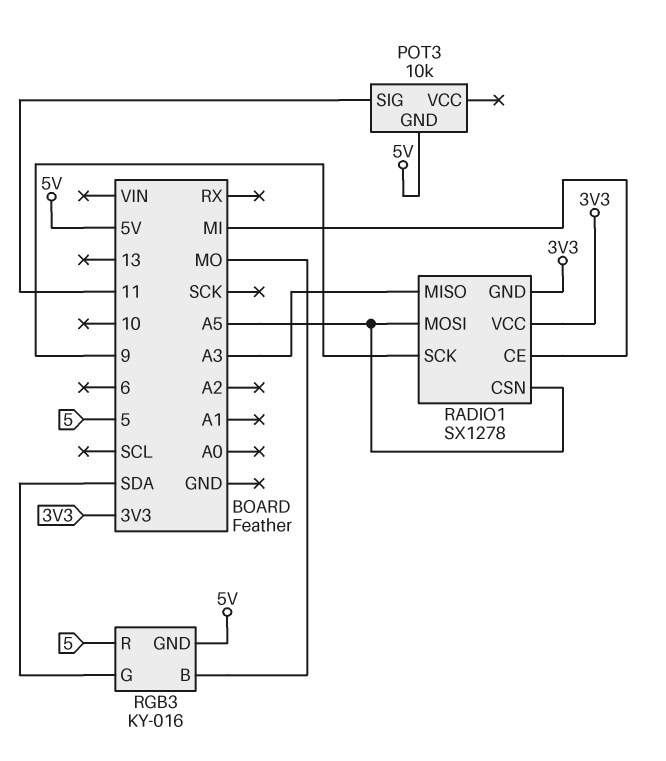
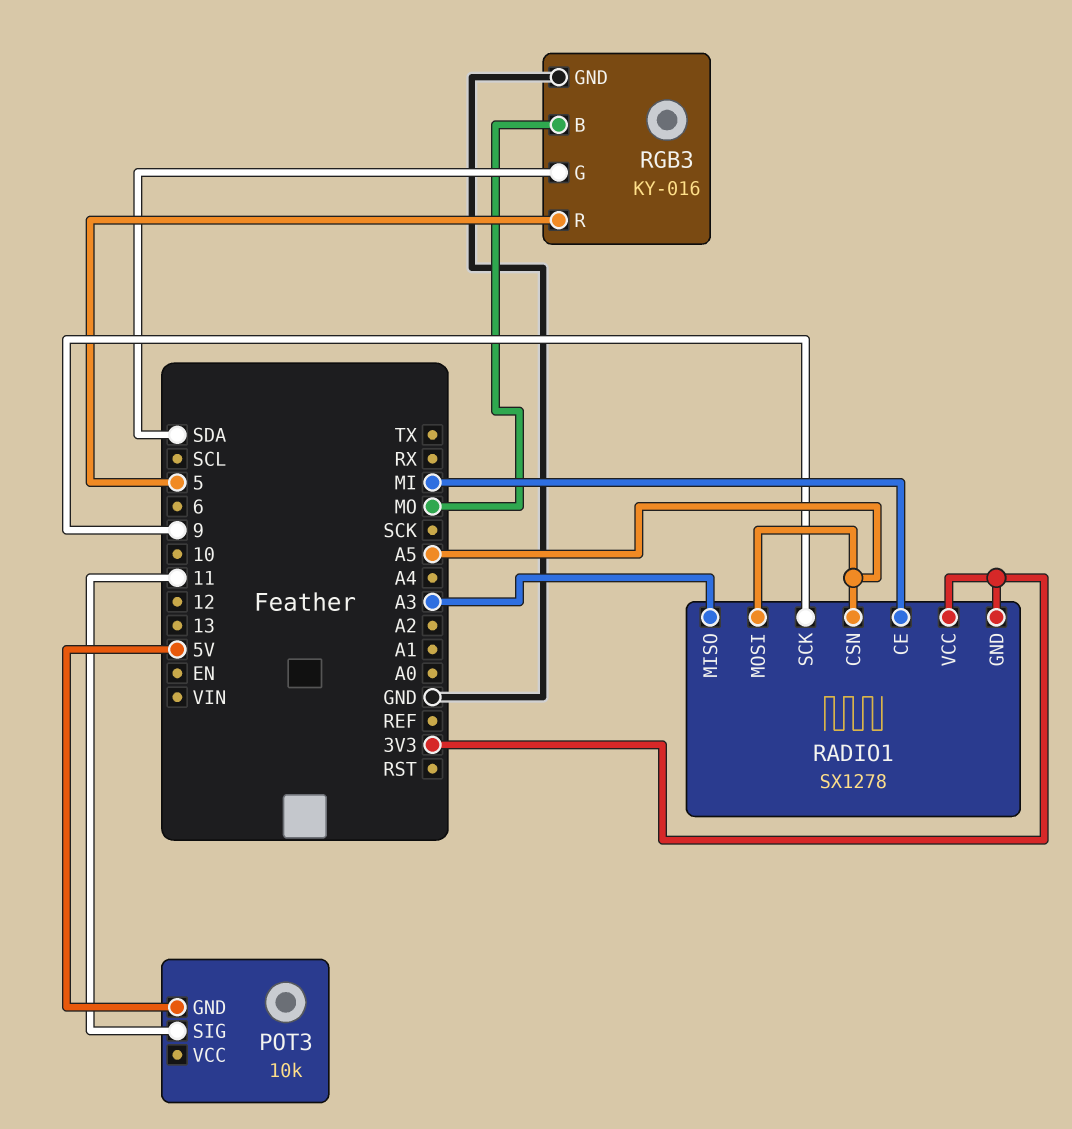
RGB3 pin GND: 5V -> GND

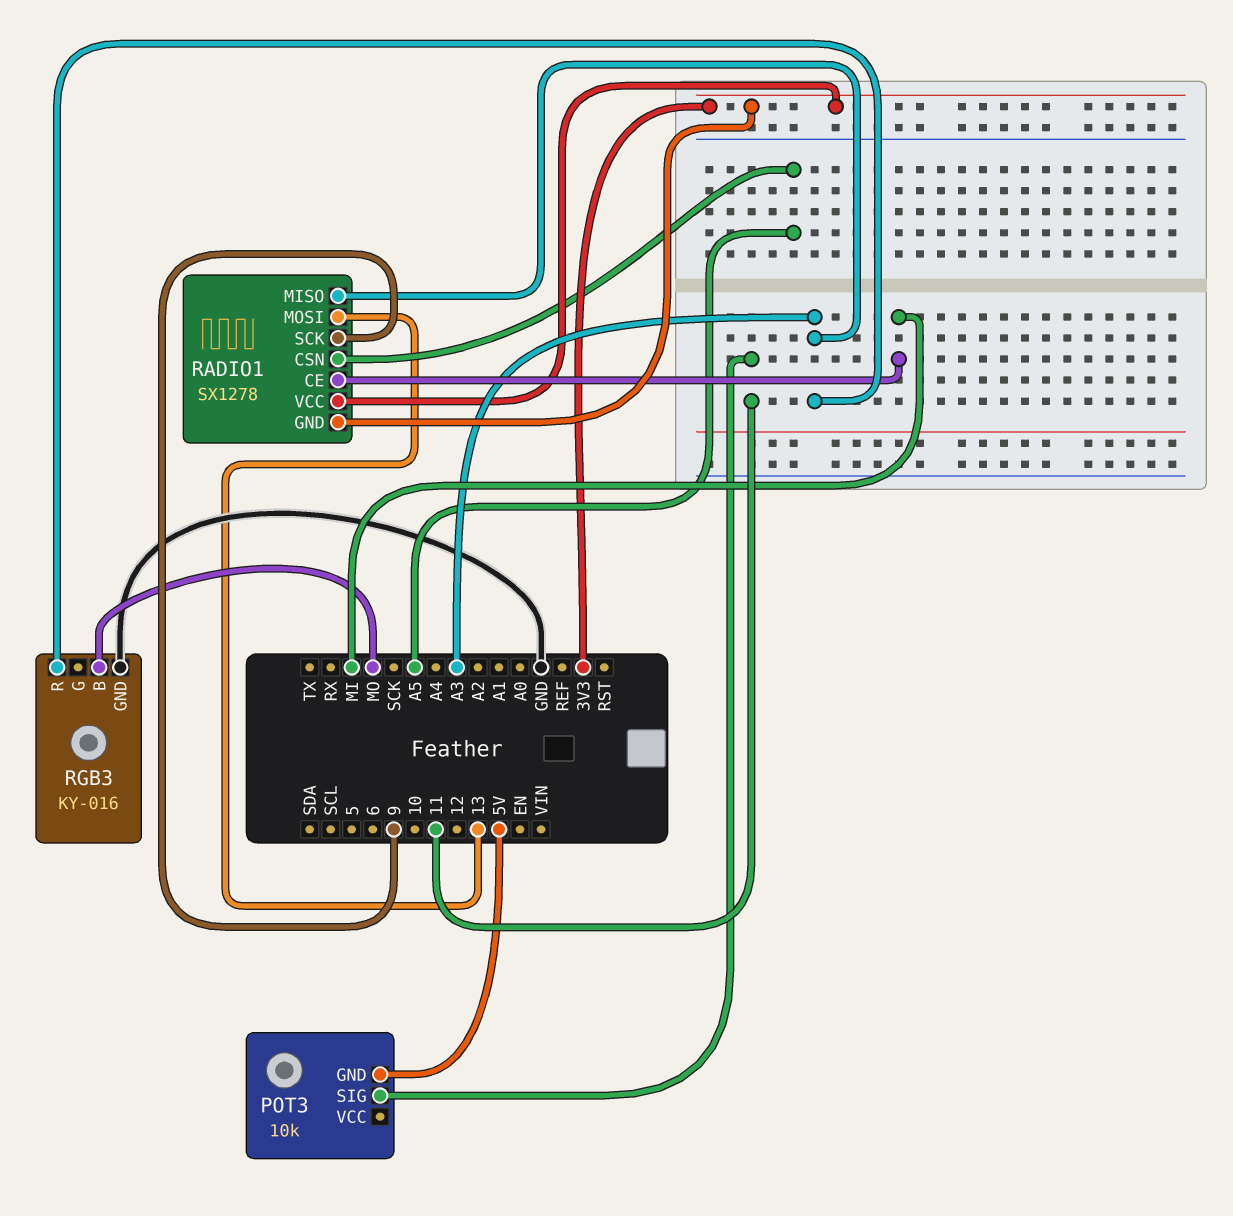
RADIO1 pin MOSI: A5 -> 13
RGB3 pin G: SDA -> none
RGB3 pin R: 5 -> A3

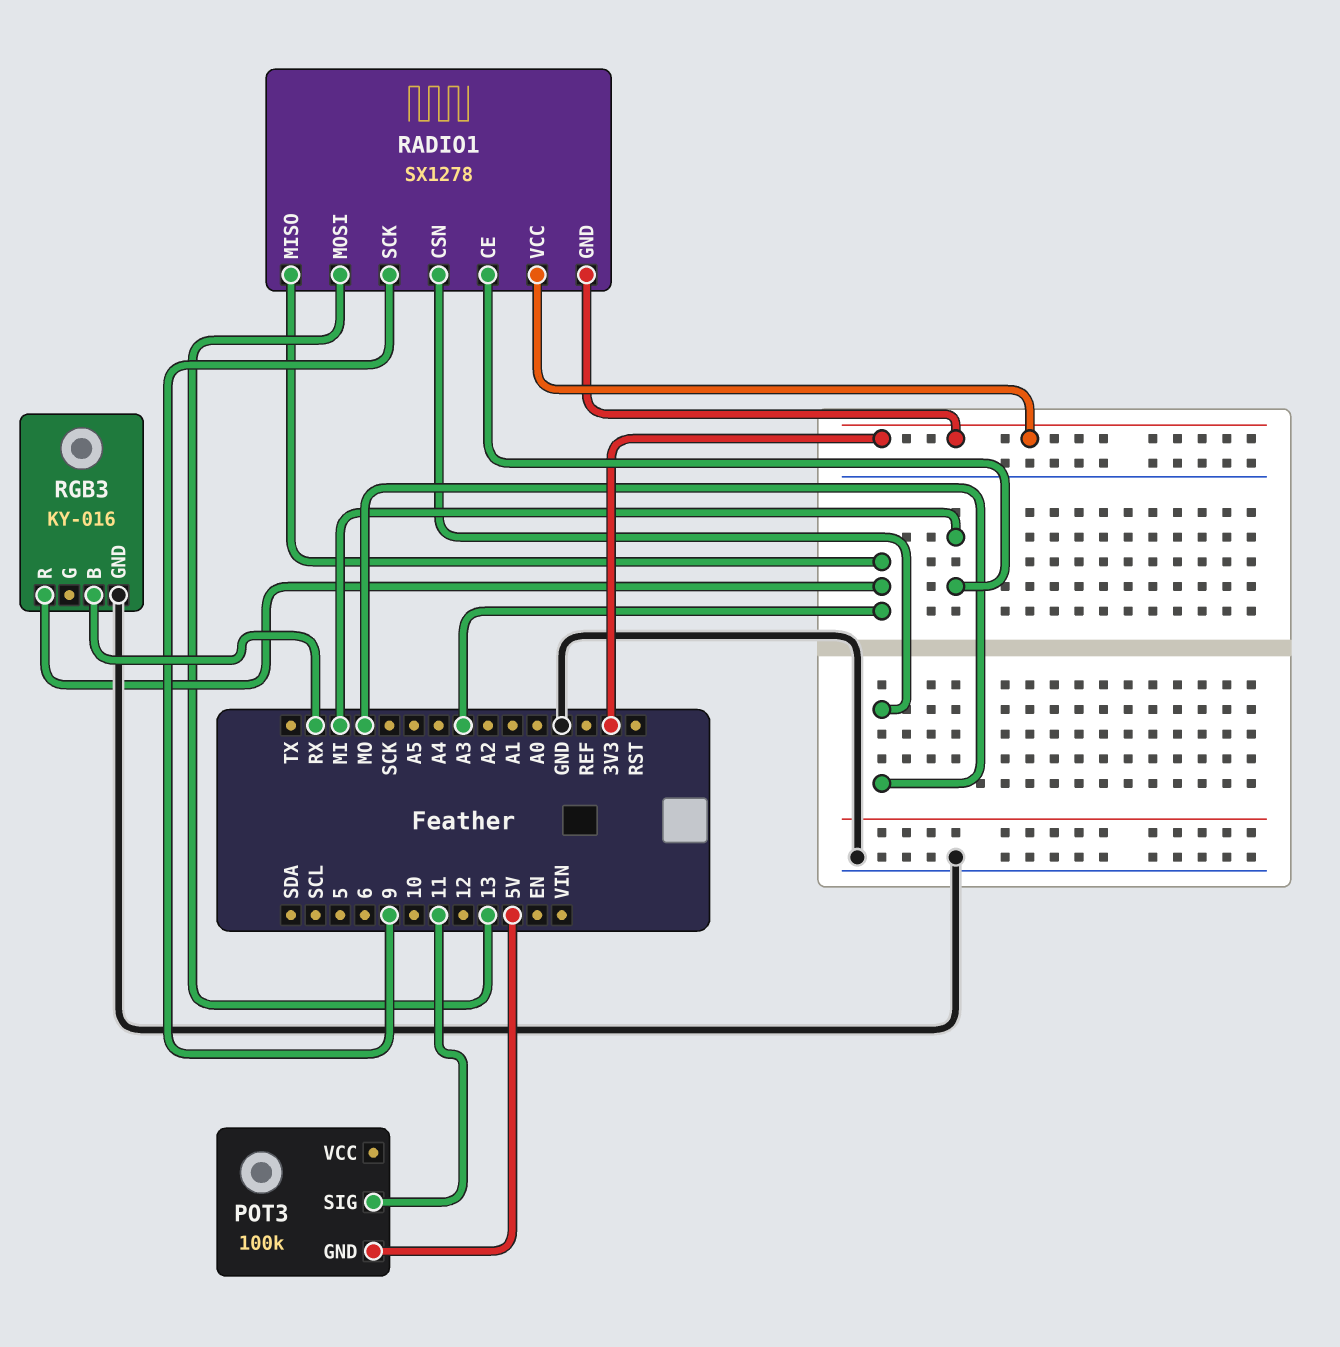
POT3: 10k -> 100k
RADIO1 pin CSN: A5 -> MO
RGB3 pin B: MO -> RX

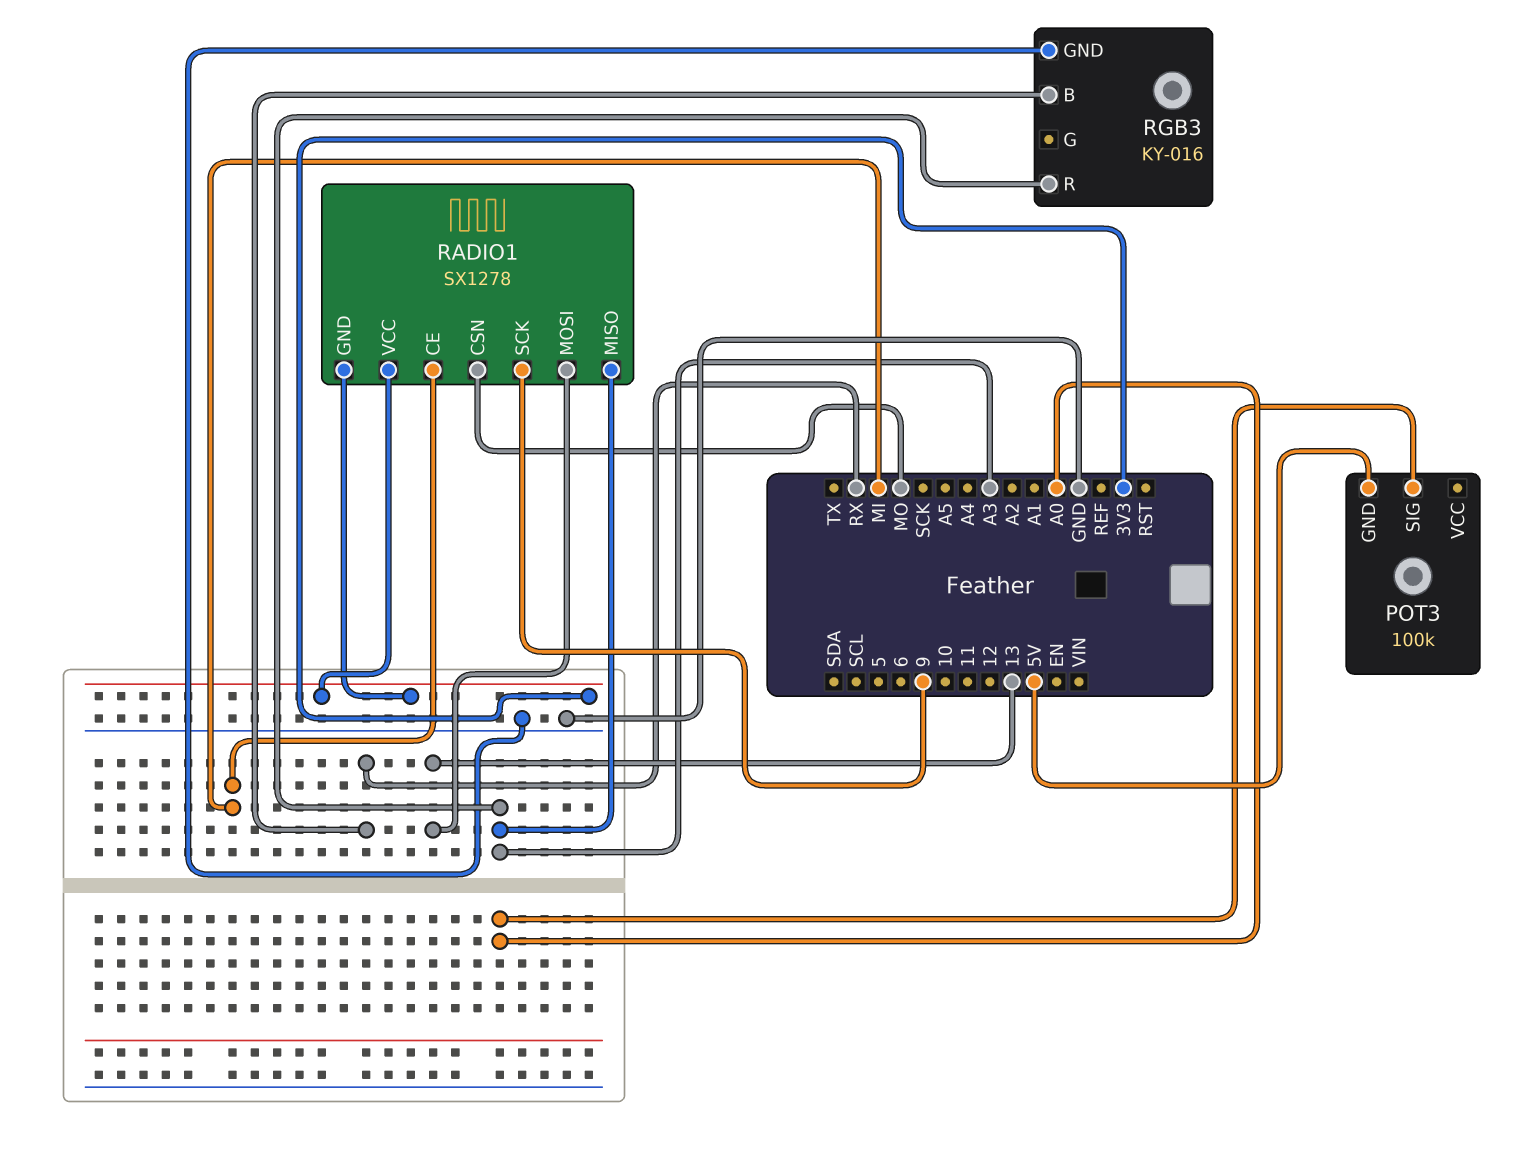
POT3 pin SIG: 11 -> A0

